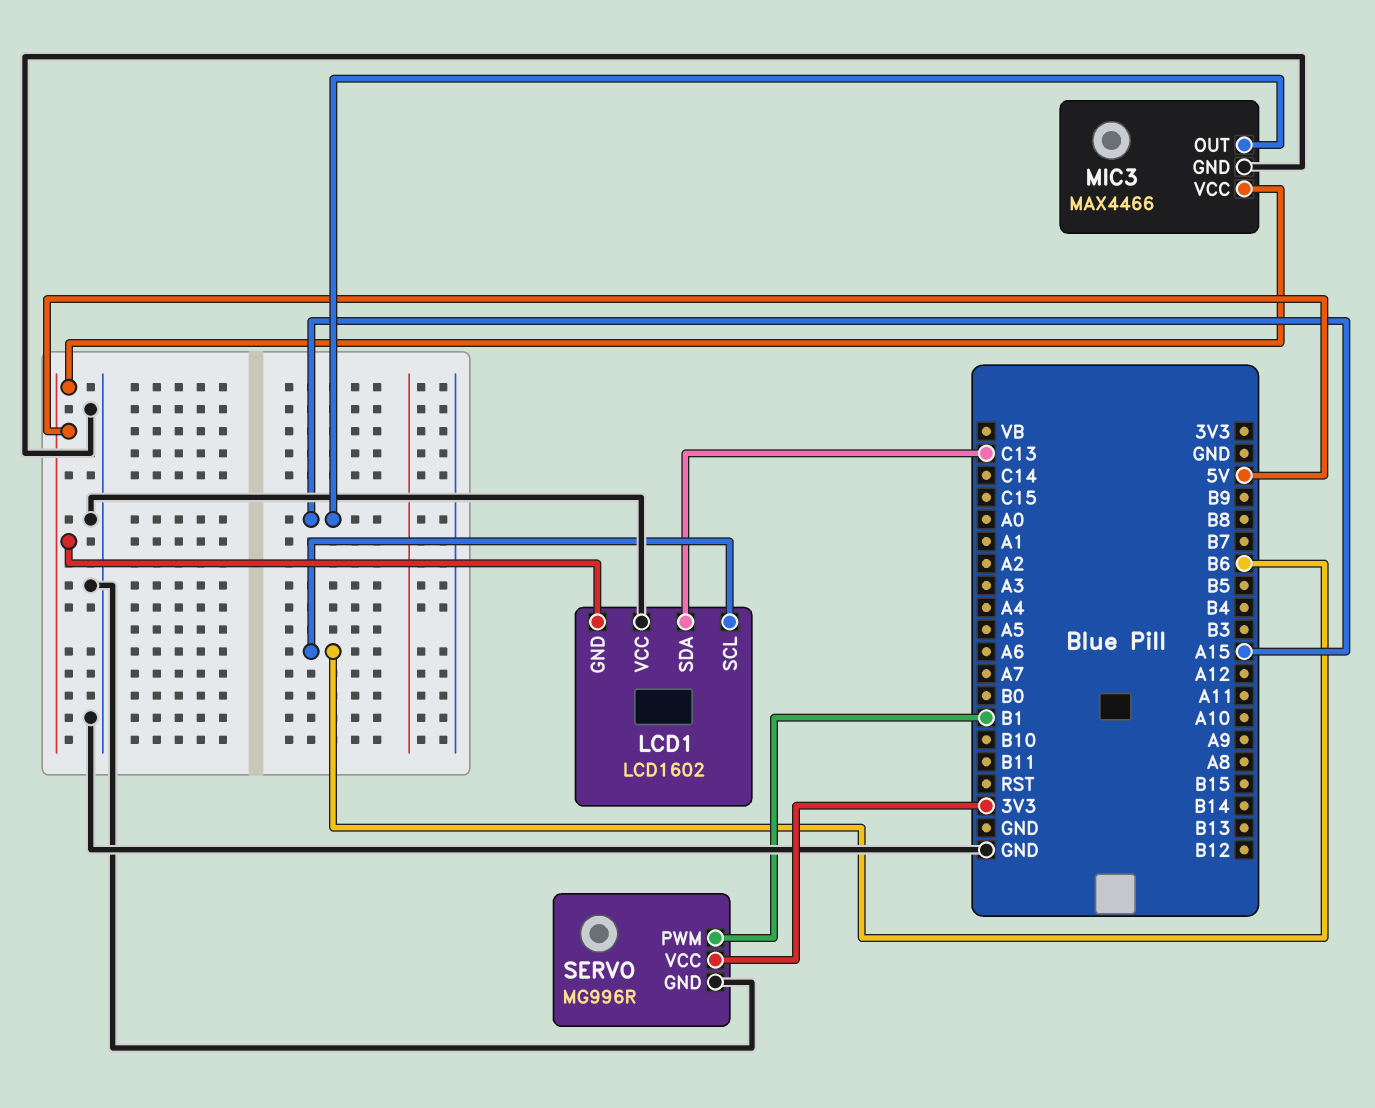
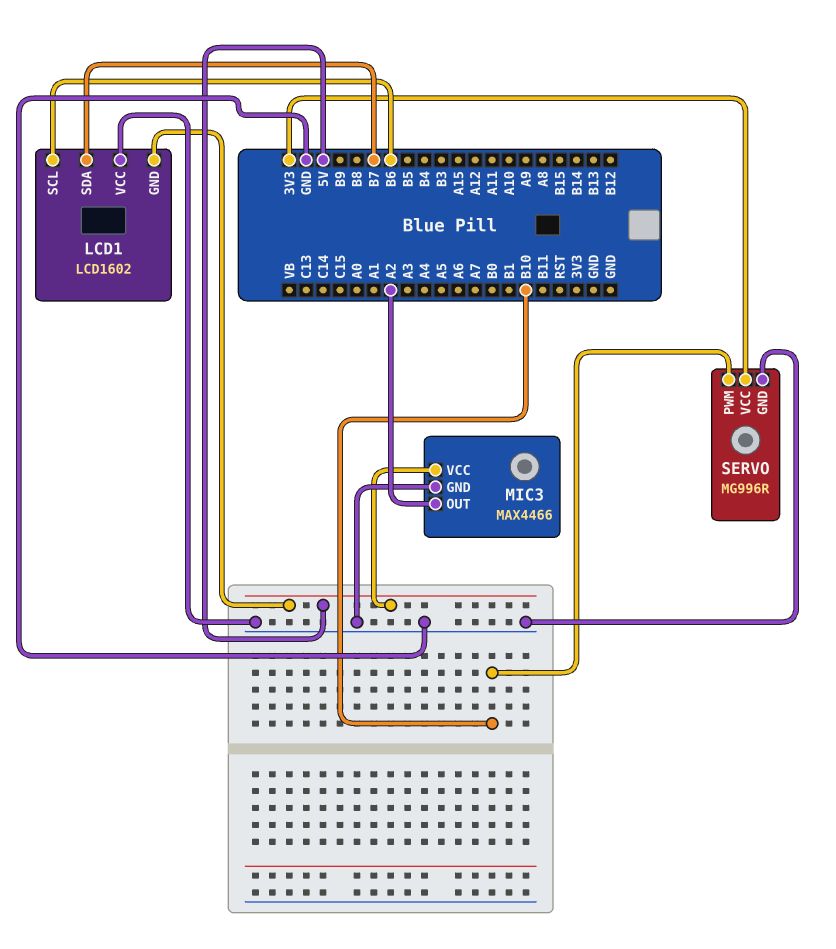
LCD1 pin SDA: C13 -> B7
MIC3 pin OUT: A15 -> A2
SERVO pin PWM: B1 -> B10

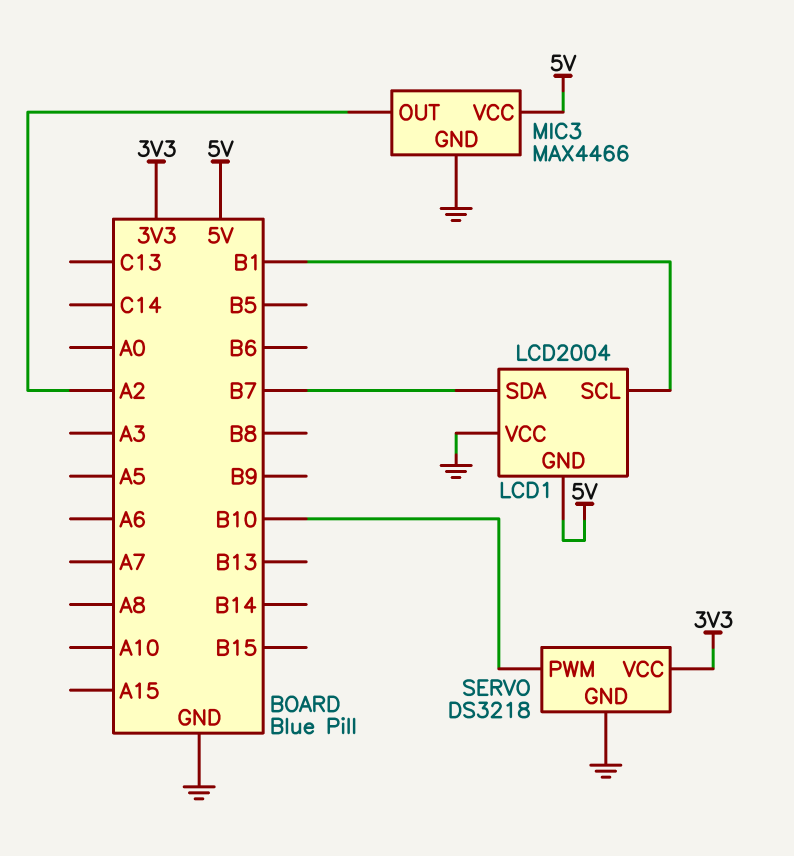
LCD1: LCD1602 -> LCD2004
LCD1 pin SCL: B6 -> B1
SERVO: MG996R -> DS3218

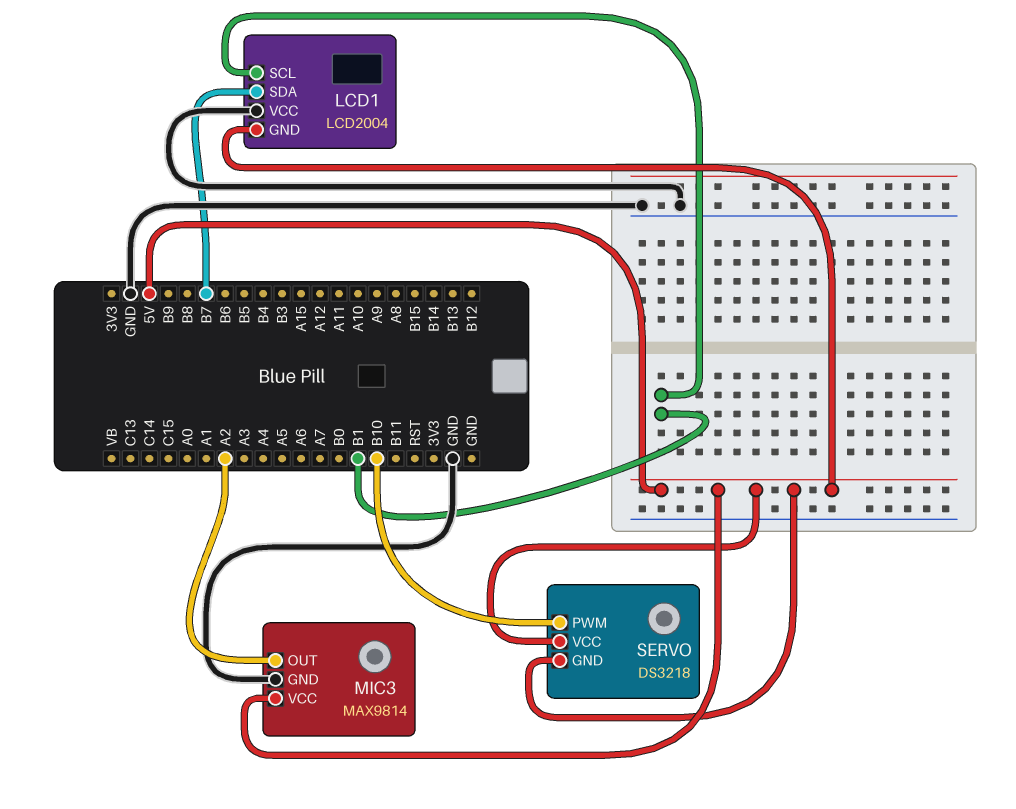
MIC3: MAX4466 -> MAX9814
SERVO pin GND: GND -> 5V
SERVO pin VCC: 3V3 -> 5V

